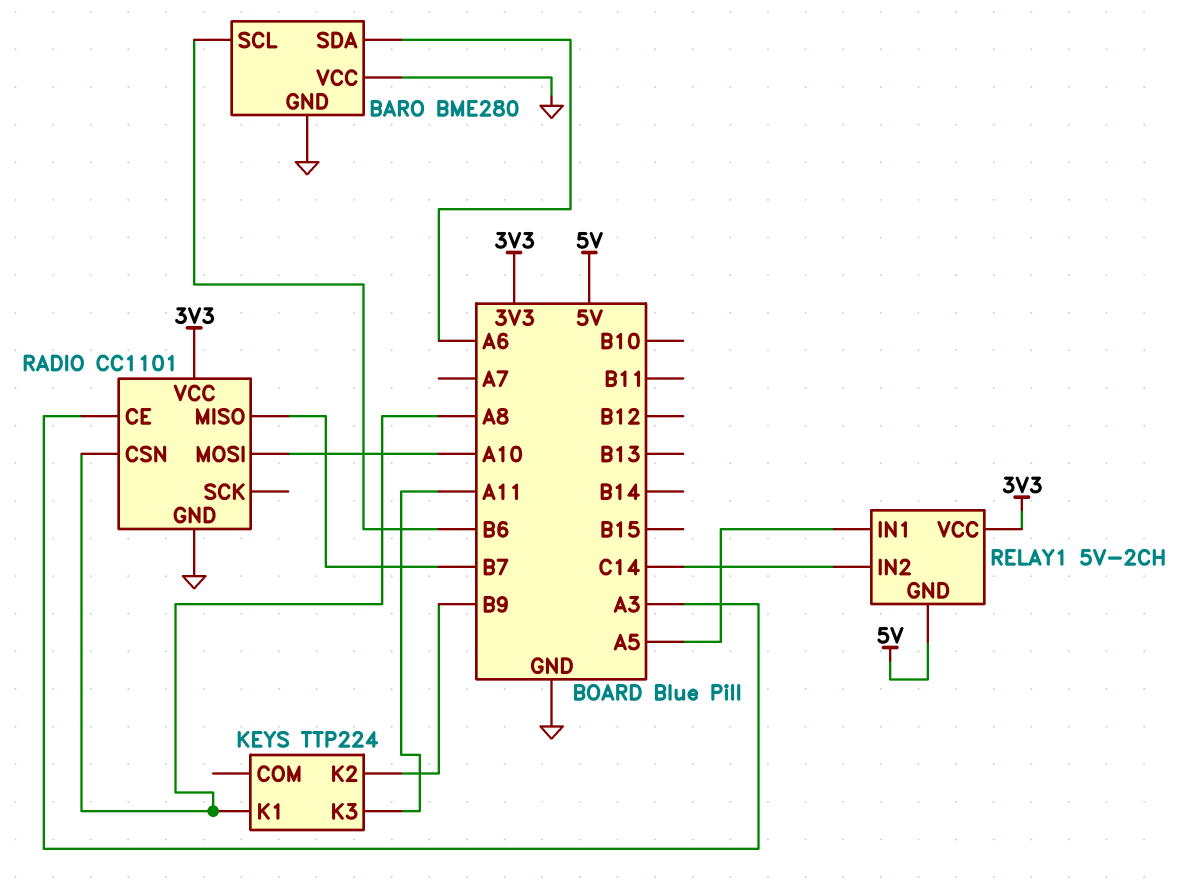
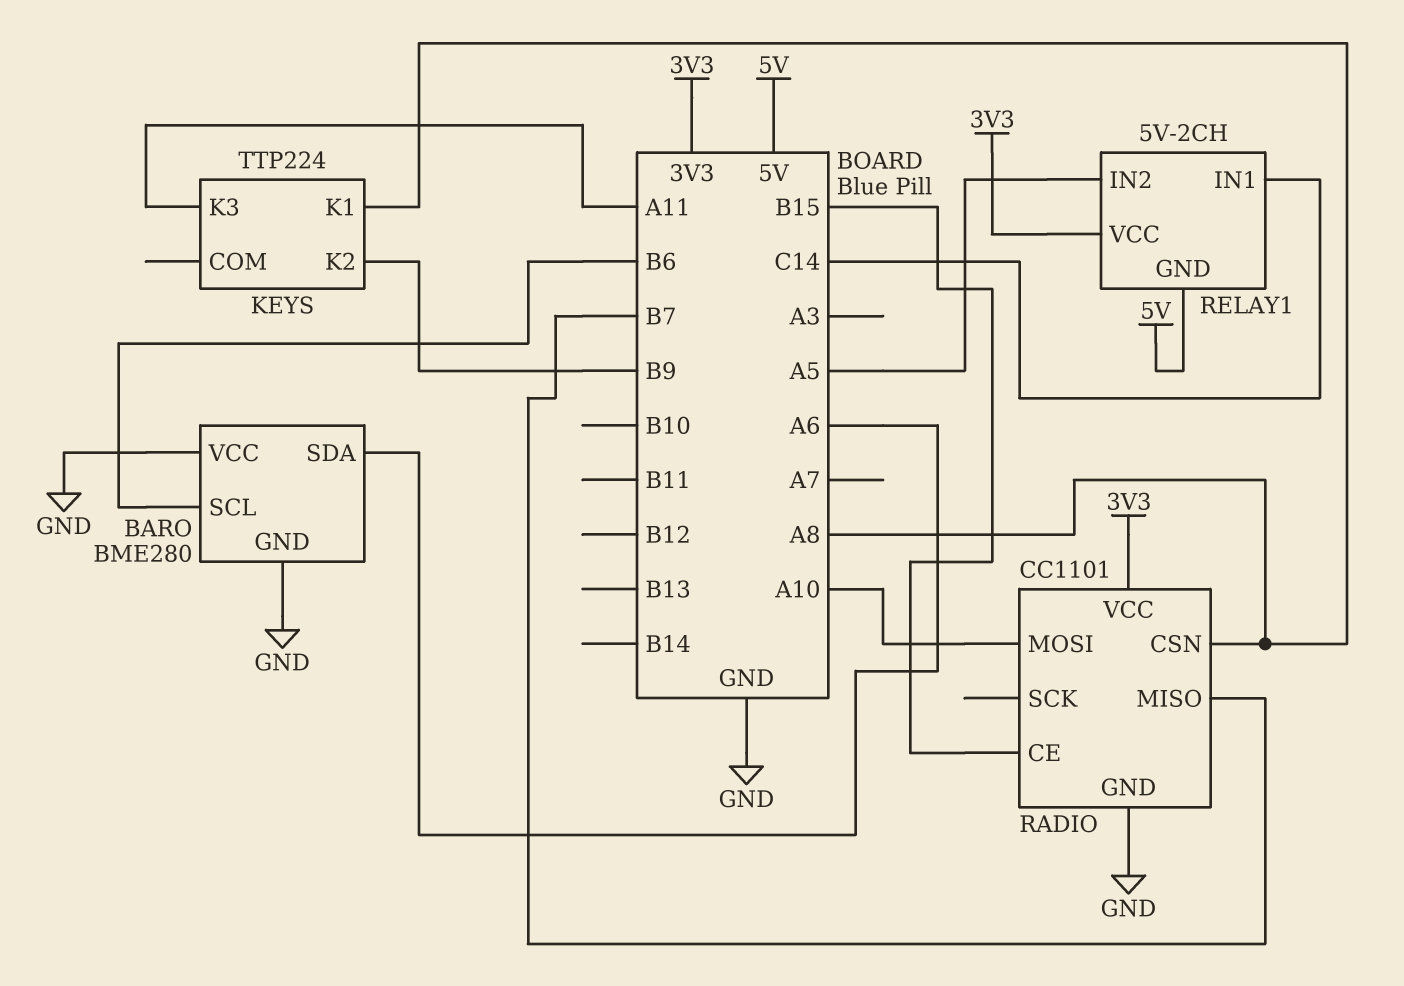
RADIO pin CE: A3 -> B15
RELAY1 pin IN1: A5 -> C14
RELAY1 pin IN2: C14 -> A5

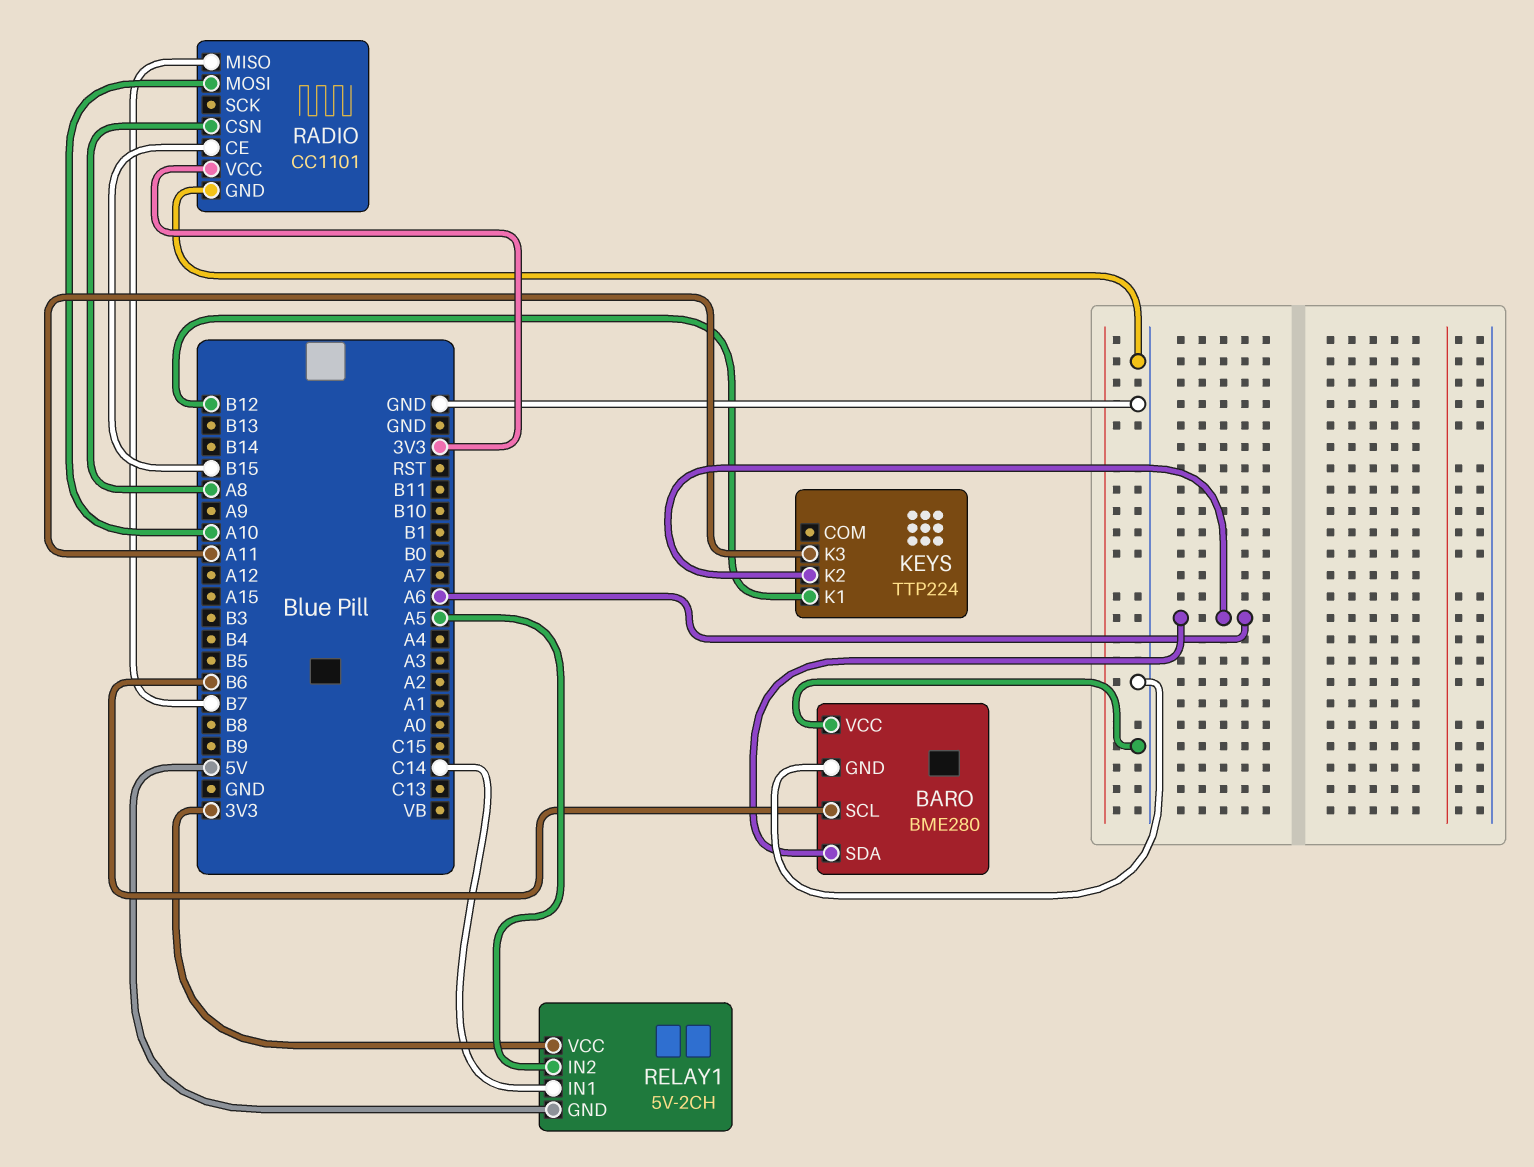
KEYS pin K1: A8 -> B12
KEYS pin K2: B9 -> A6

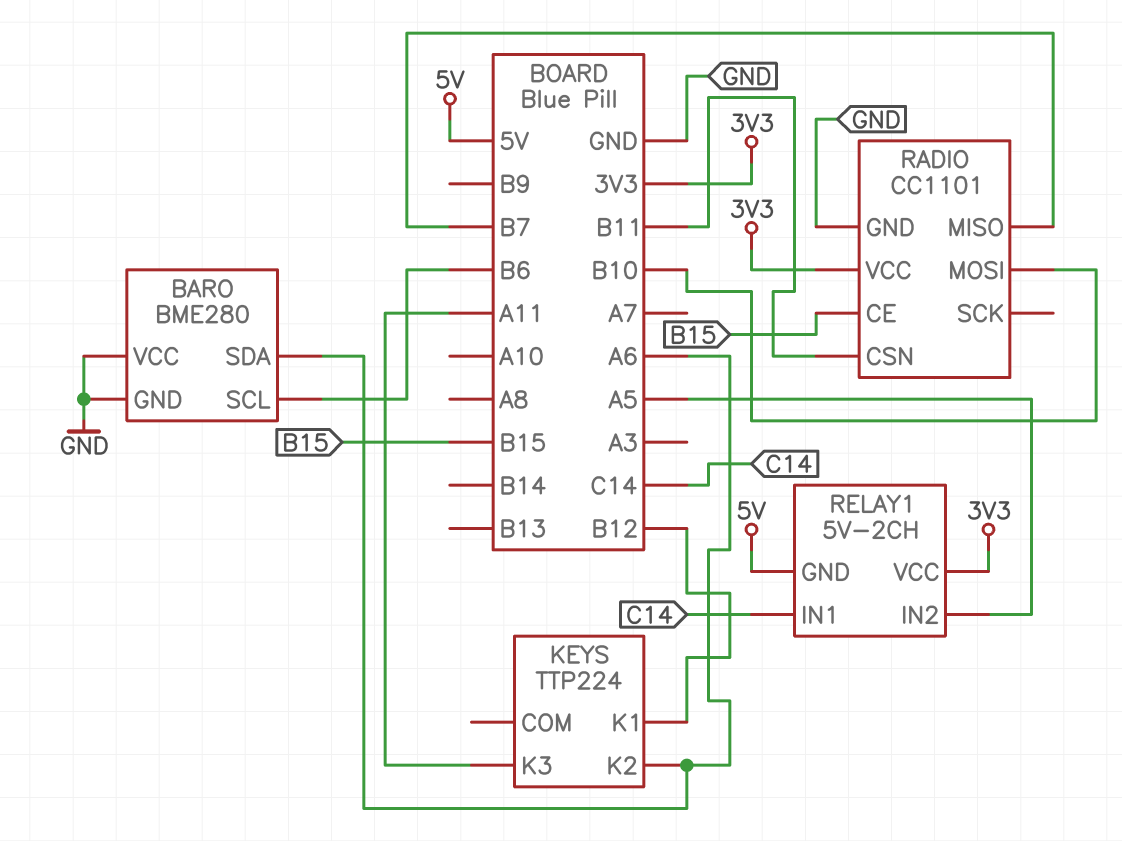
RADIO pin CSN: A8 -> B11
RADIO pin MOSI: A10 -> B10

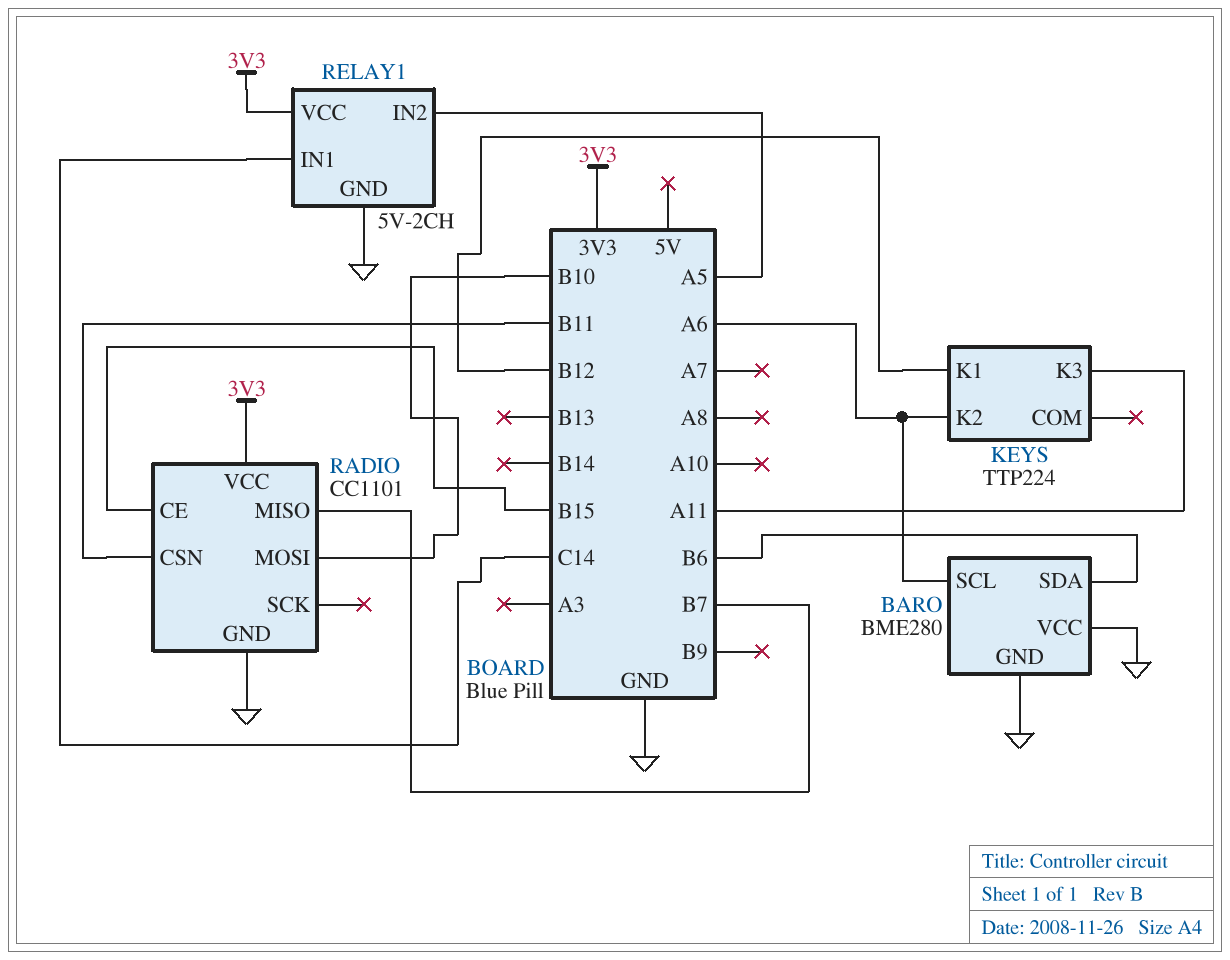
BARO pin SCL: B6 -> A6
BARO pin SDA: A6 -> B6
RELAY1 pin GND: 5V -> GND

